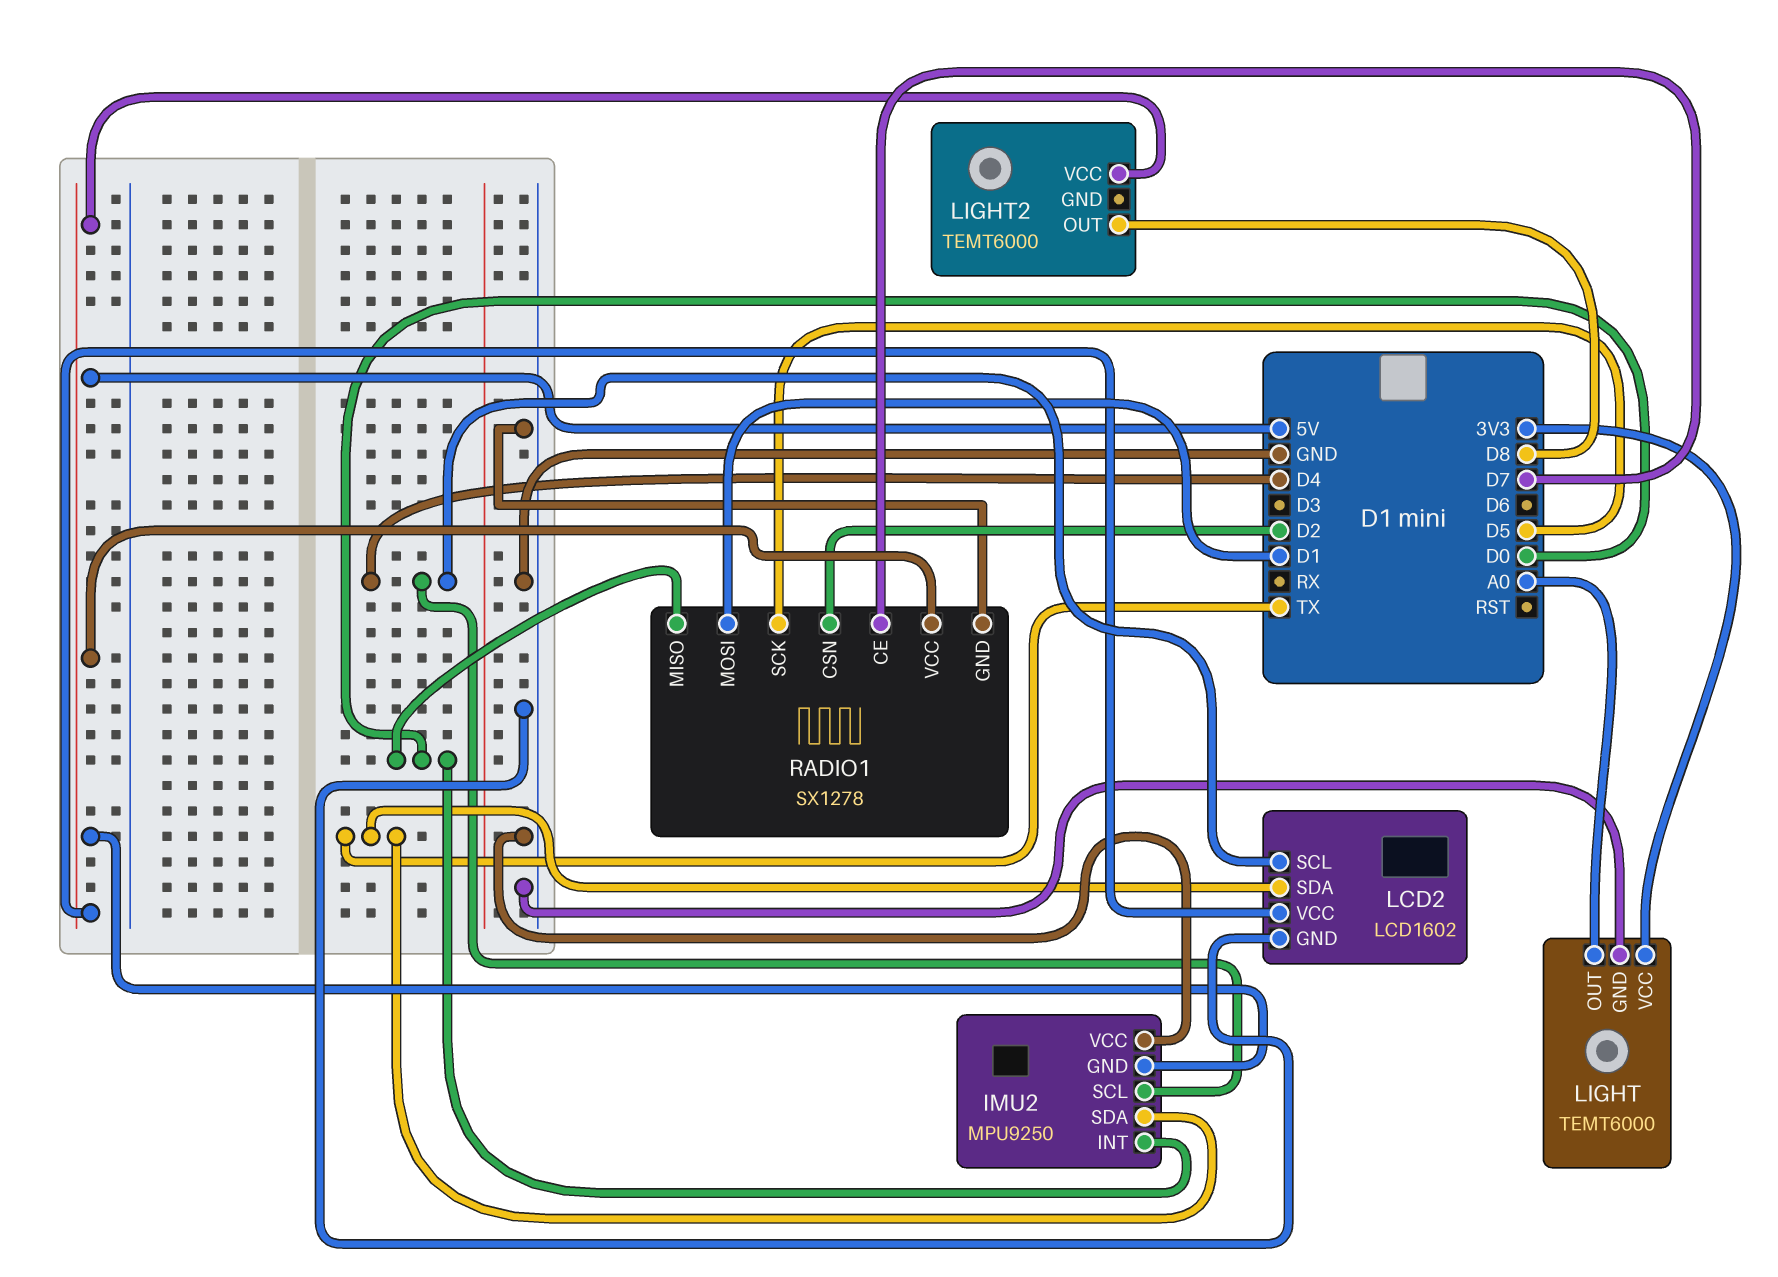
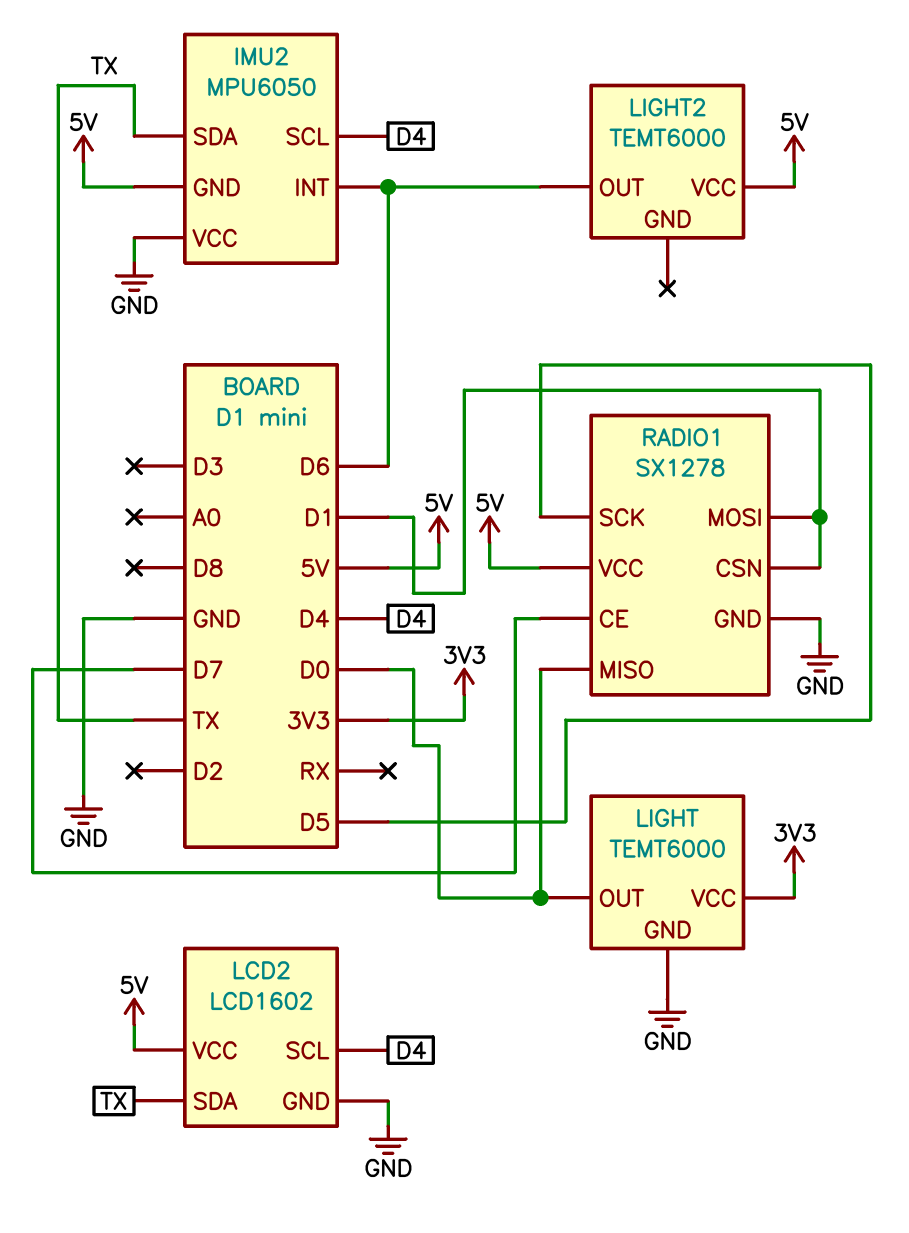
IMU2: MPU9250 -> MPU6050
IMU2 pin INT: D0 -> D6
LIGHT pin OUT: A0 -> D0
LIGHT2 pin OUT: D8 -> D6
RADIO1 pin CSN: D2 -> D1

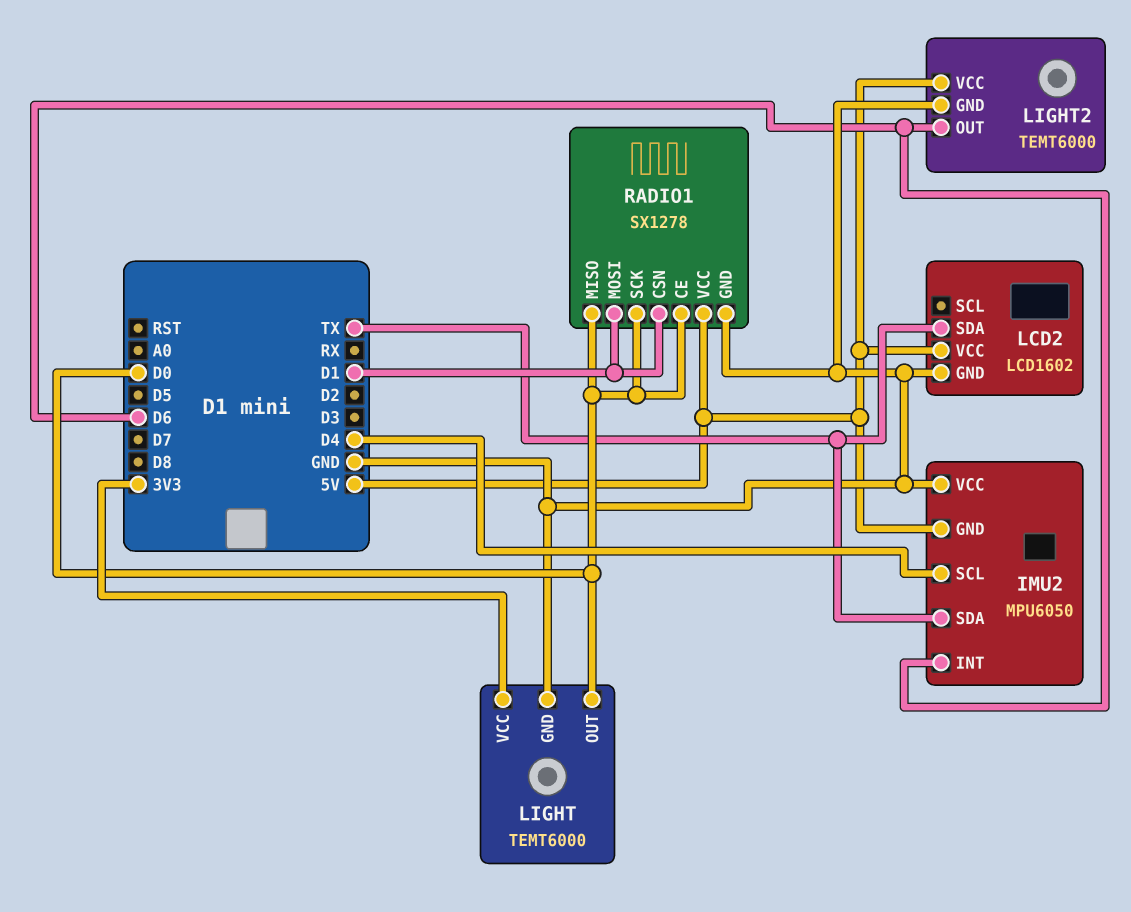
LCD2 pin SCL: D4 -> none
LIGHT2 pin GND: none -> GND
RADIO1 pin CE: D7 -> D0
RADIO1 pin SCK: D5 -> D0

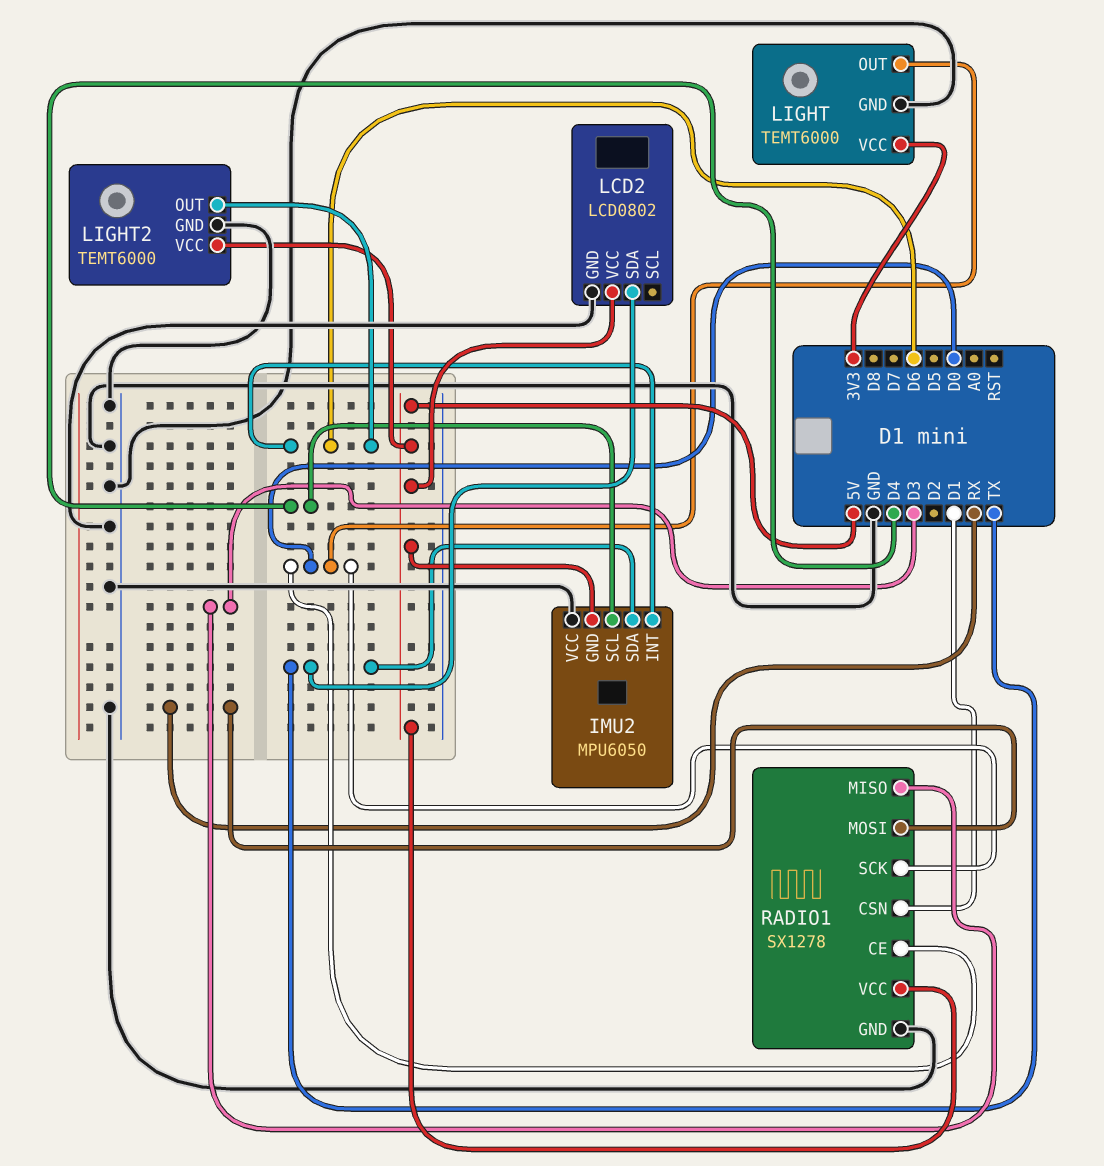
LCD2: LCD1602 -> LCD0802
RADIO1 pin MISO: D0 -> D3
RADIO1 pin MOSI: D1 -> RX

